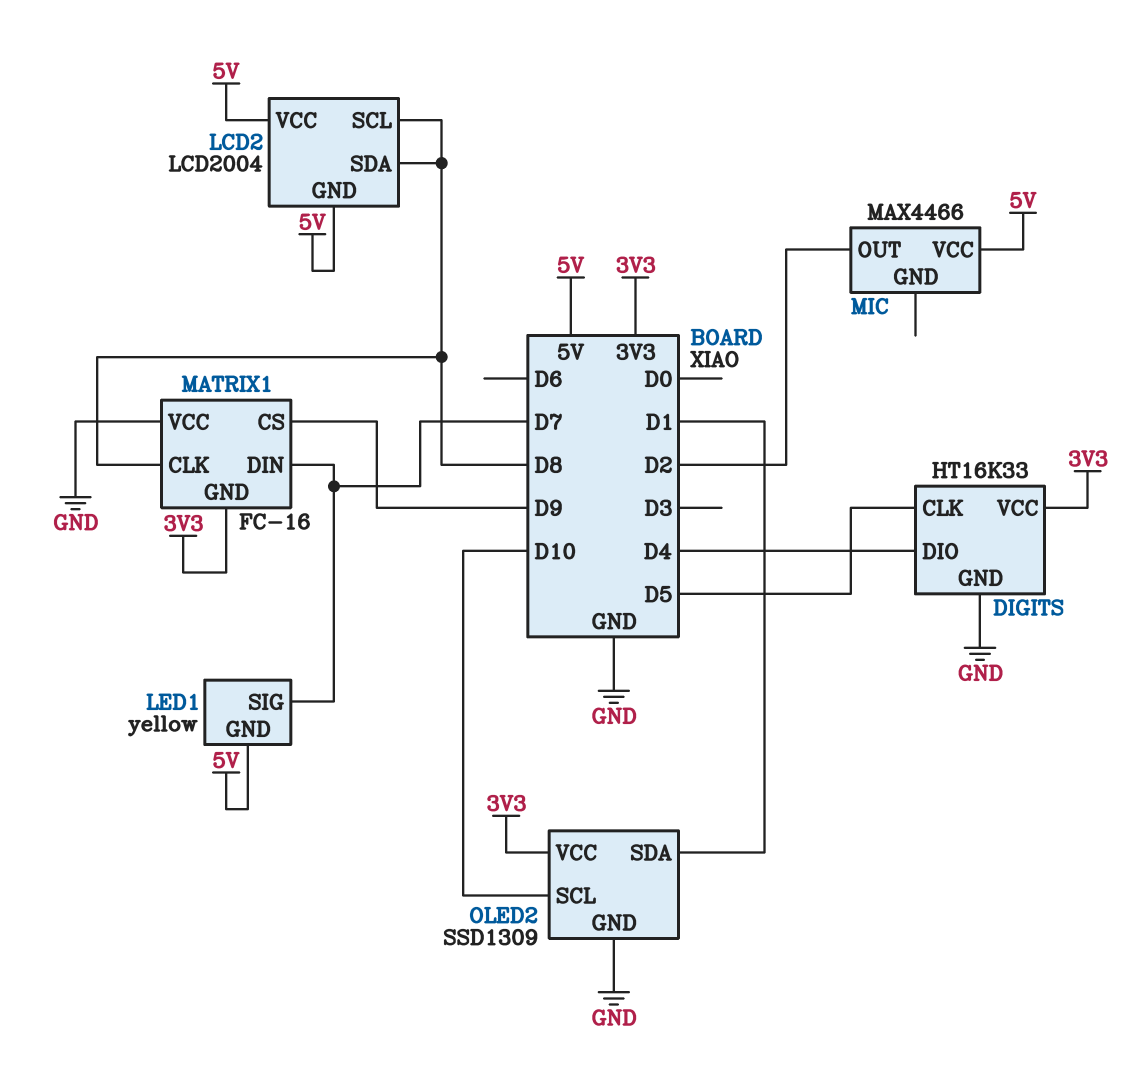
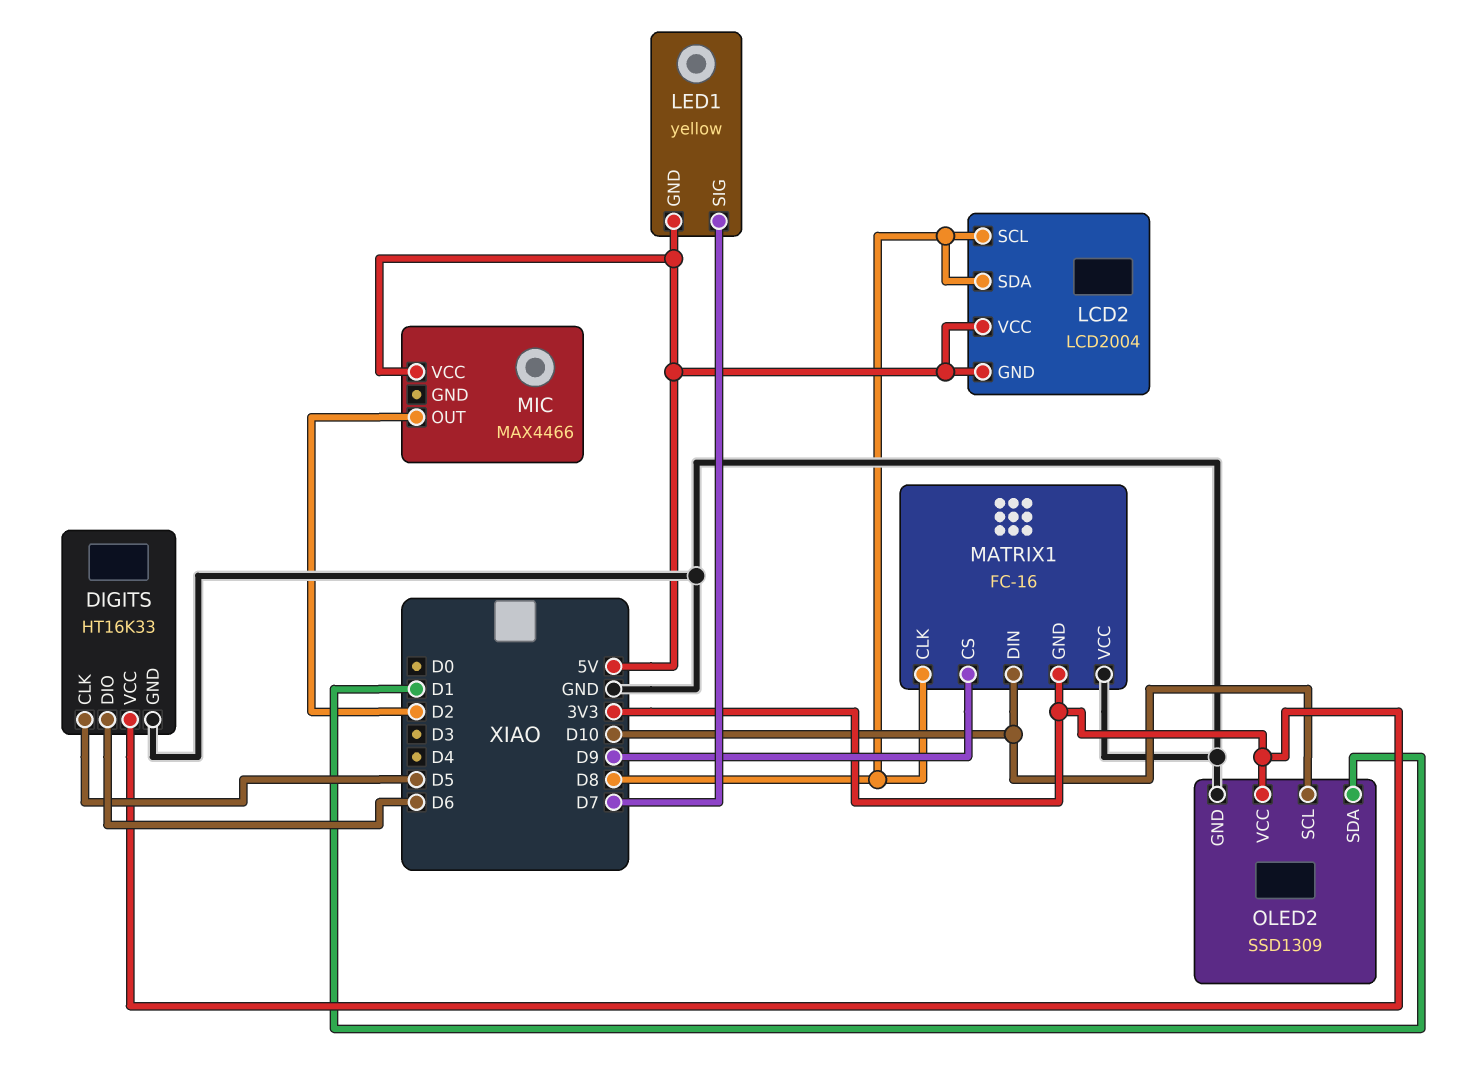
DIGITS pin DIO: D4 -> D6
MATRIX1 pin DIN: D7 -> D10

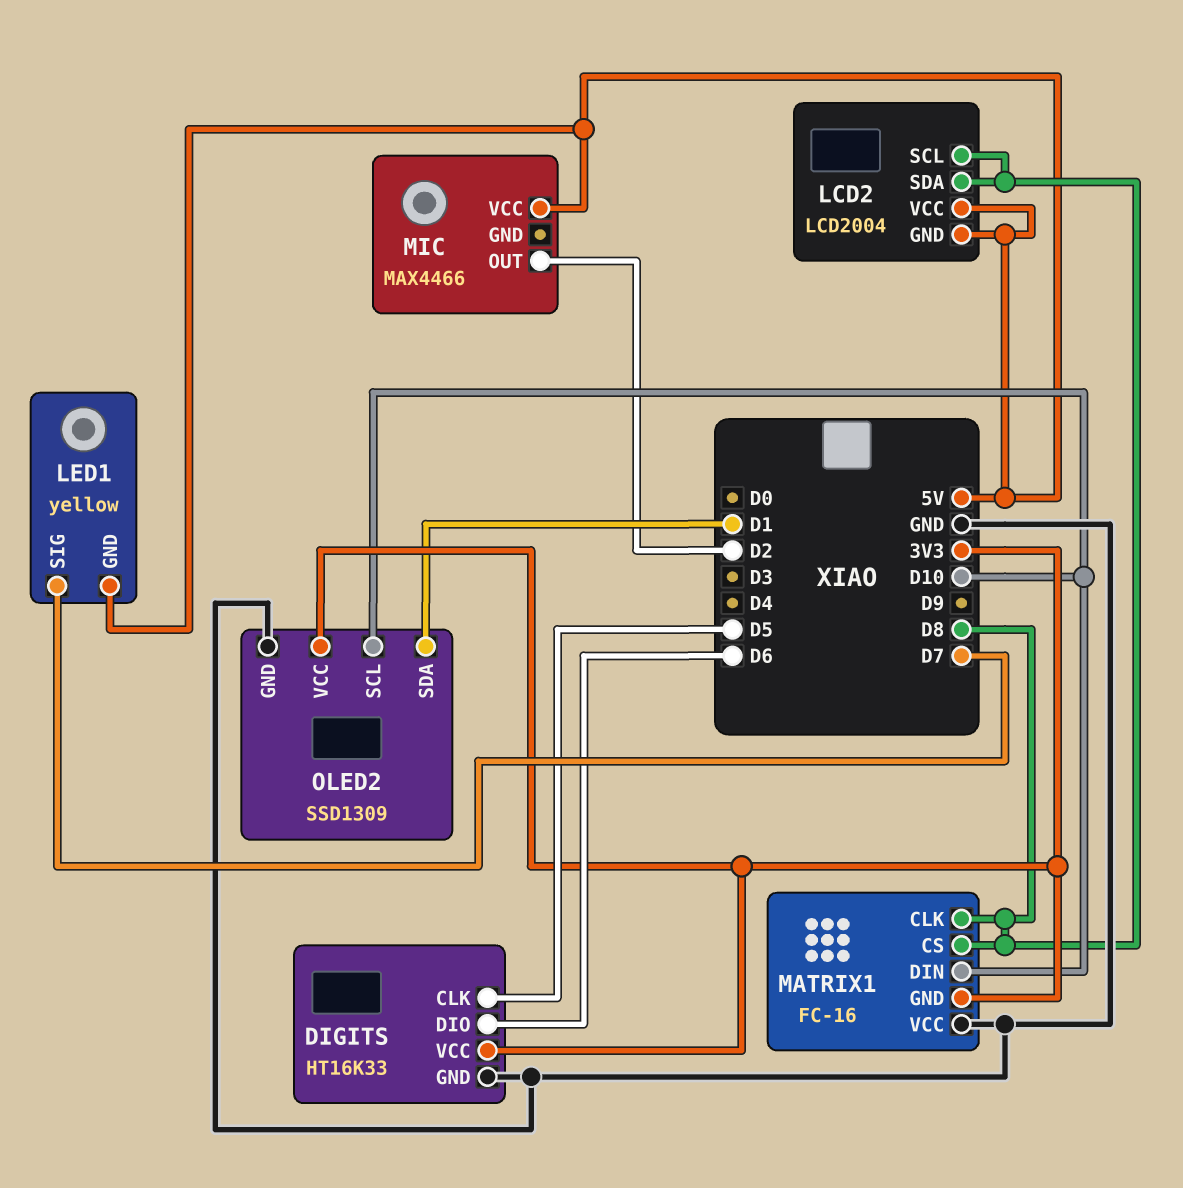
MATRIX1 pin CS: D9 -> D8

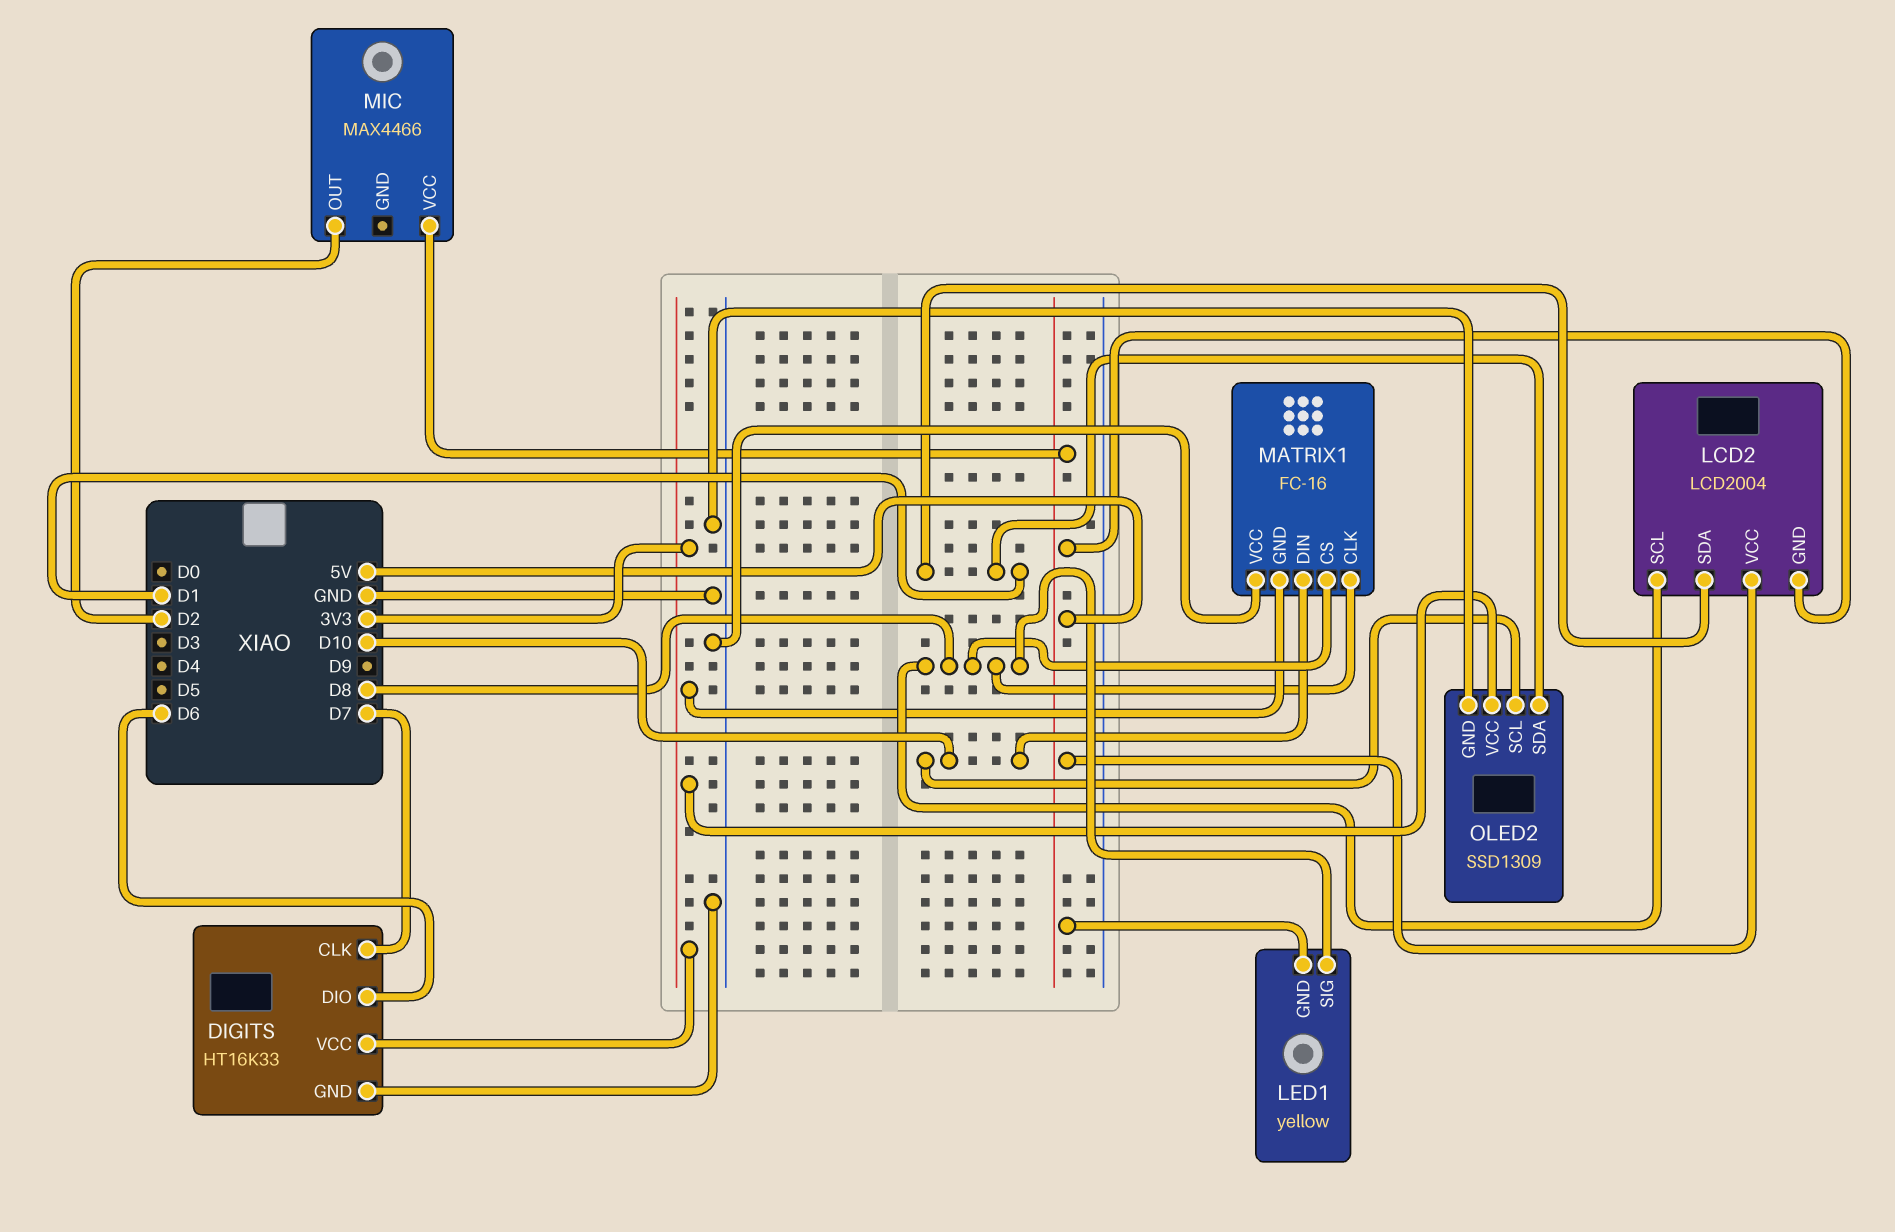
DIGITS pin CLK: D5 -> D7
LCD2 pin SDA: D8 -> D1
LED1 pin SIG: D7 -> D8

